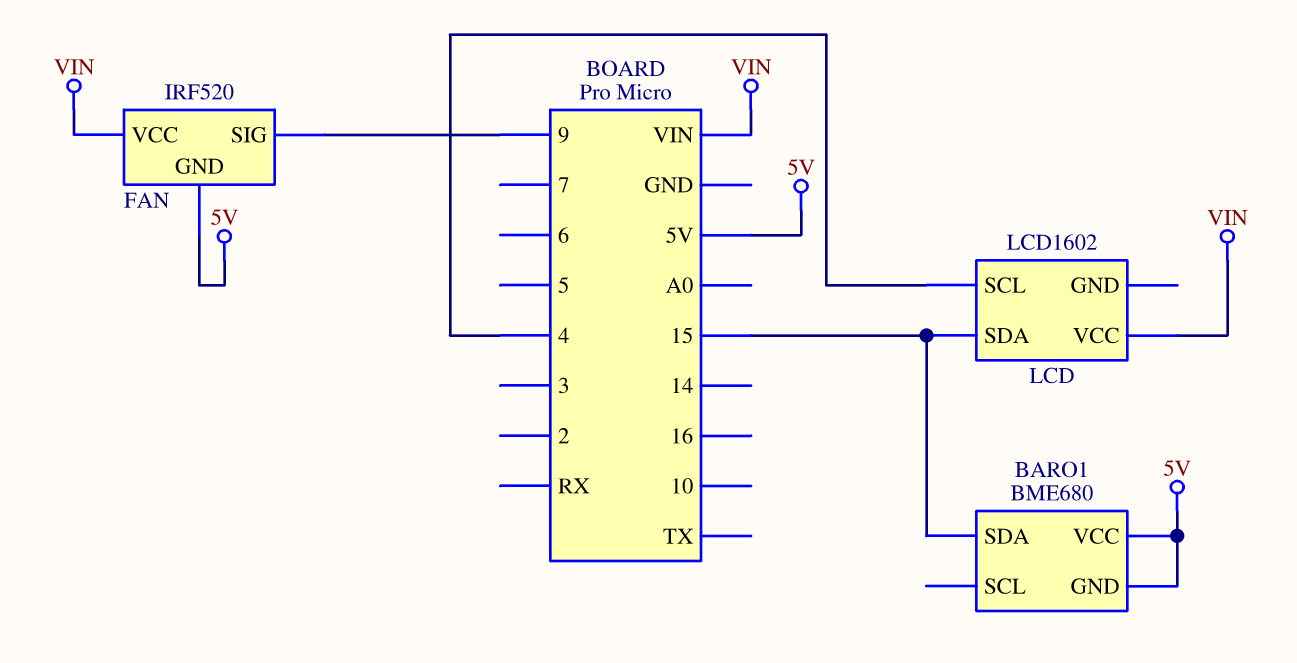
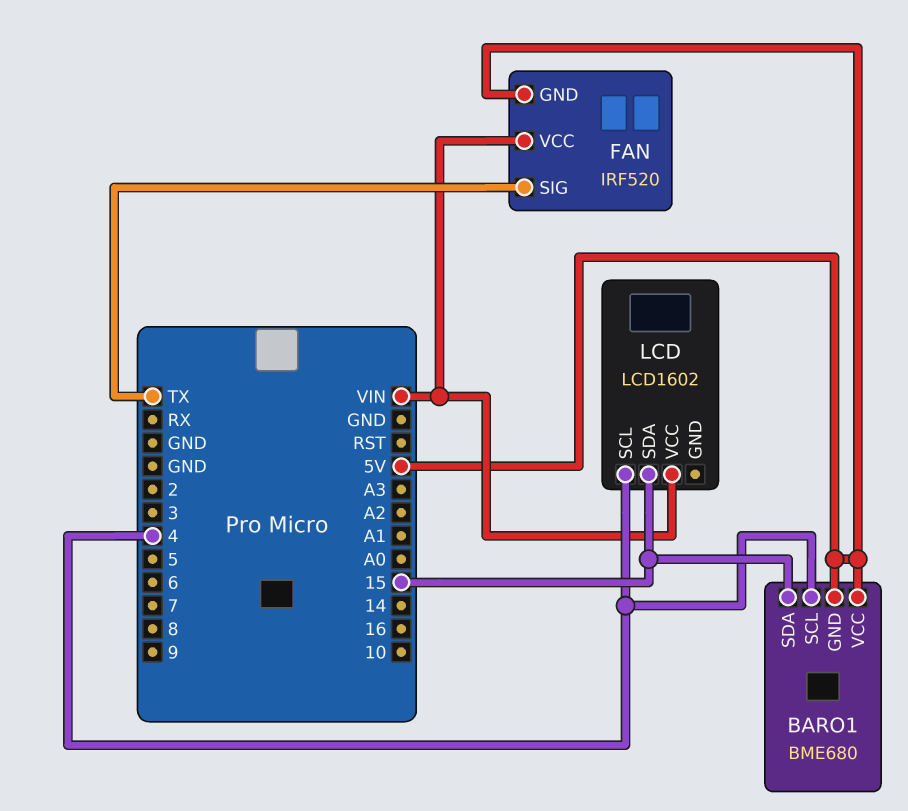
BARO1 pin SCL: none -> 4
FAN pin SIG: 9 -> TX

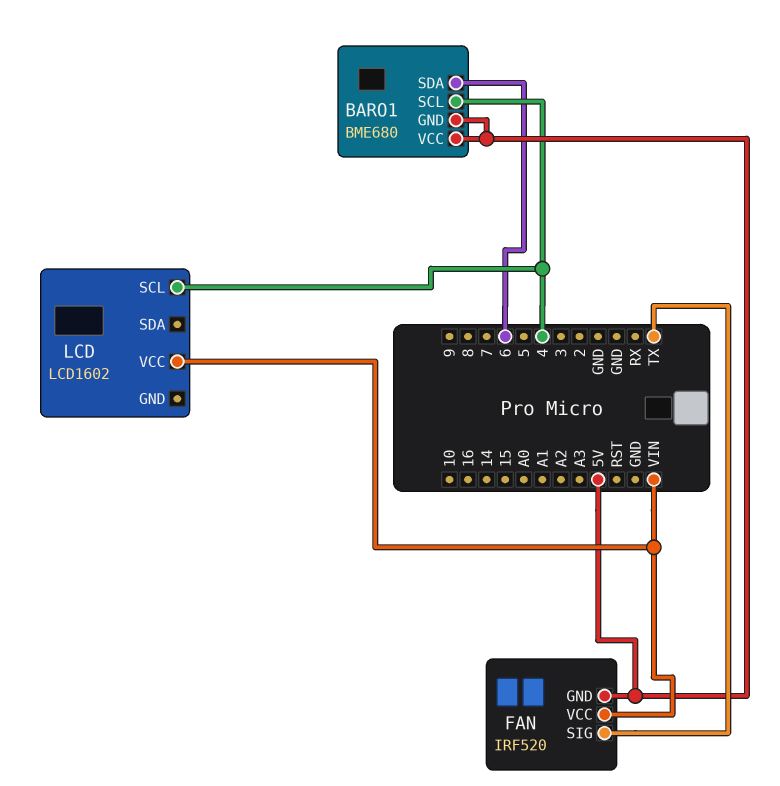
BARO1 pin SDA: 15 -> 6
LCD pin SDA: 15 -> none

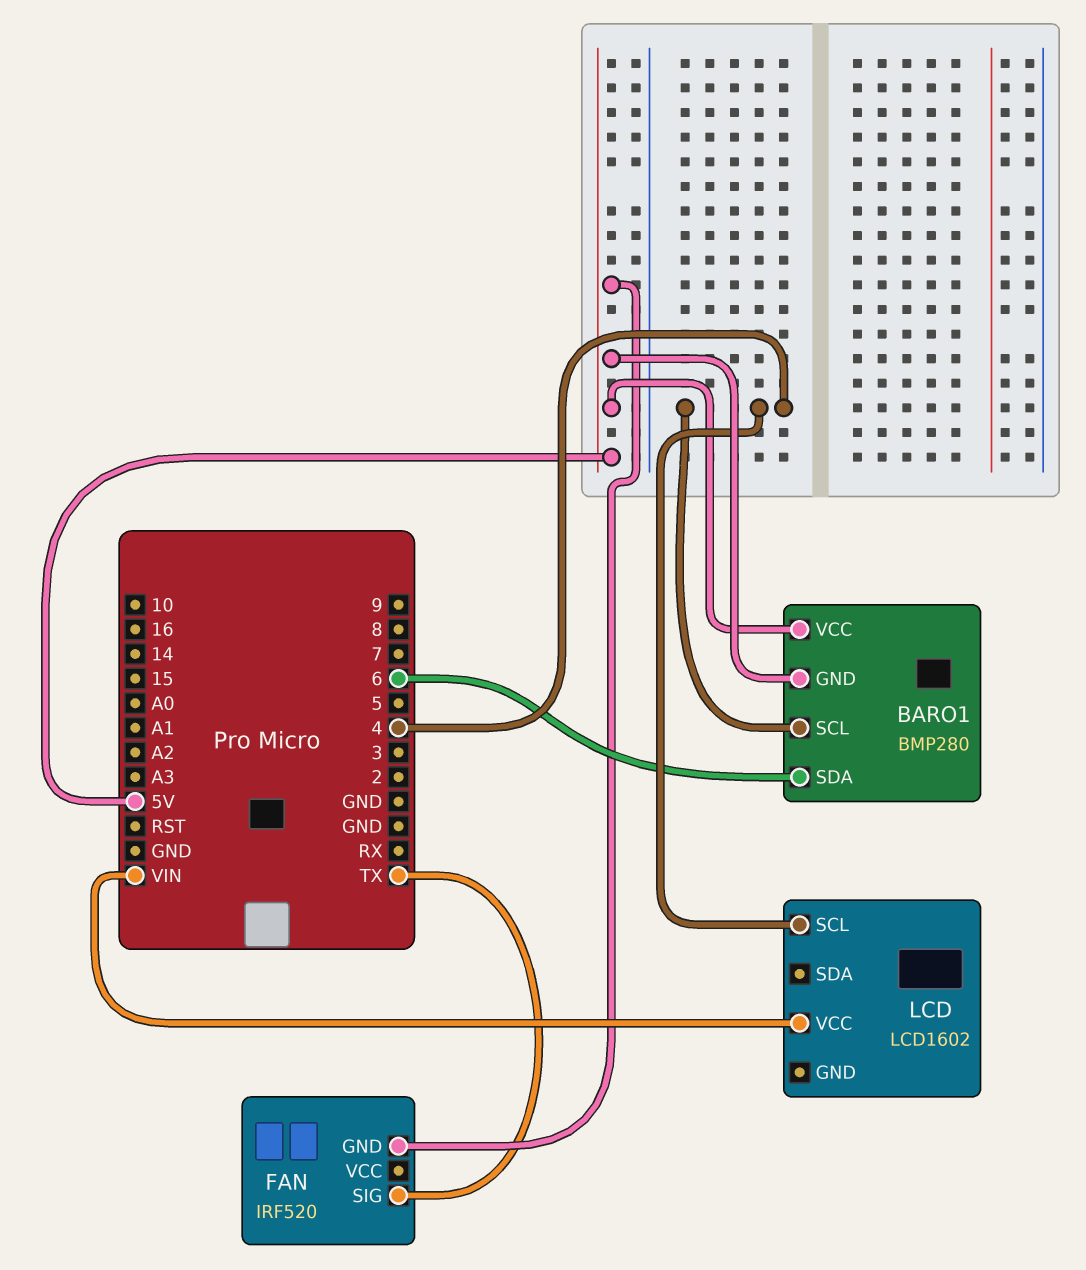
BARO1: BME680 -> BMP280
FAN pin VCC: VIN -> none

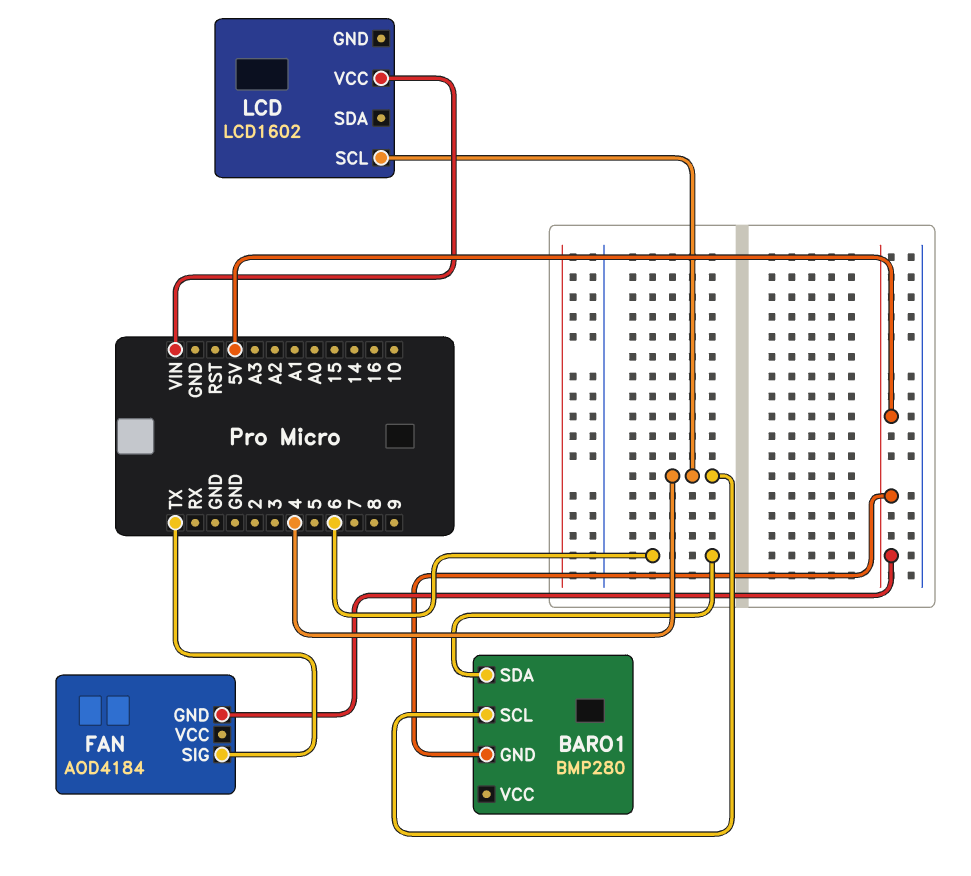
BARO1 pin VCC: 5V -> none
FAN: IRF520 -> AOD4184

